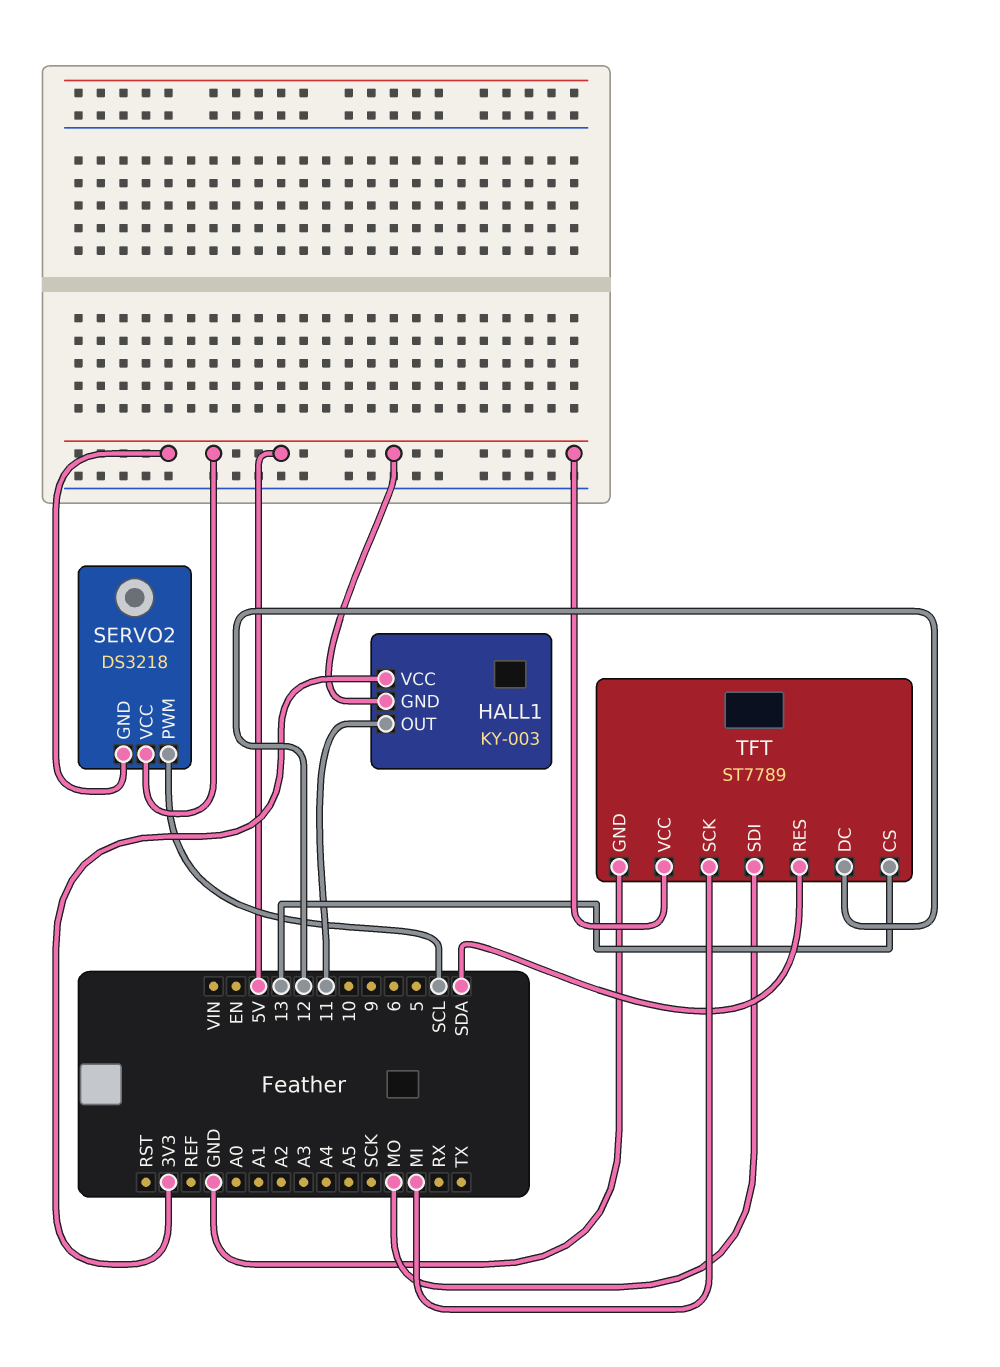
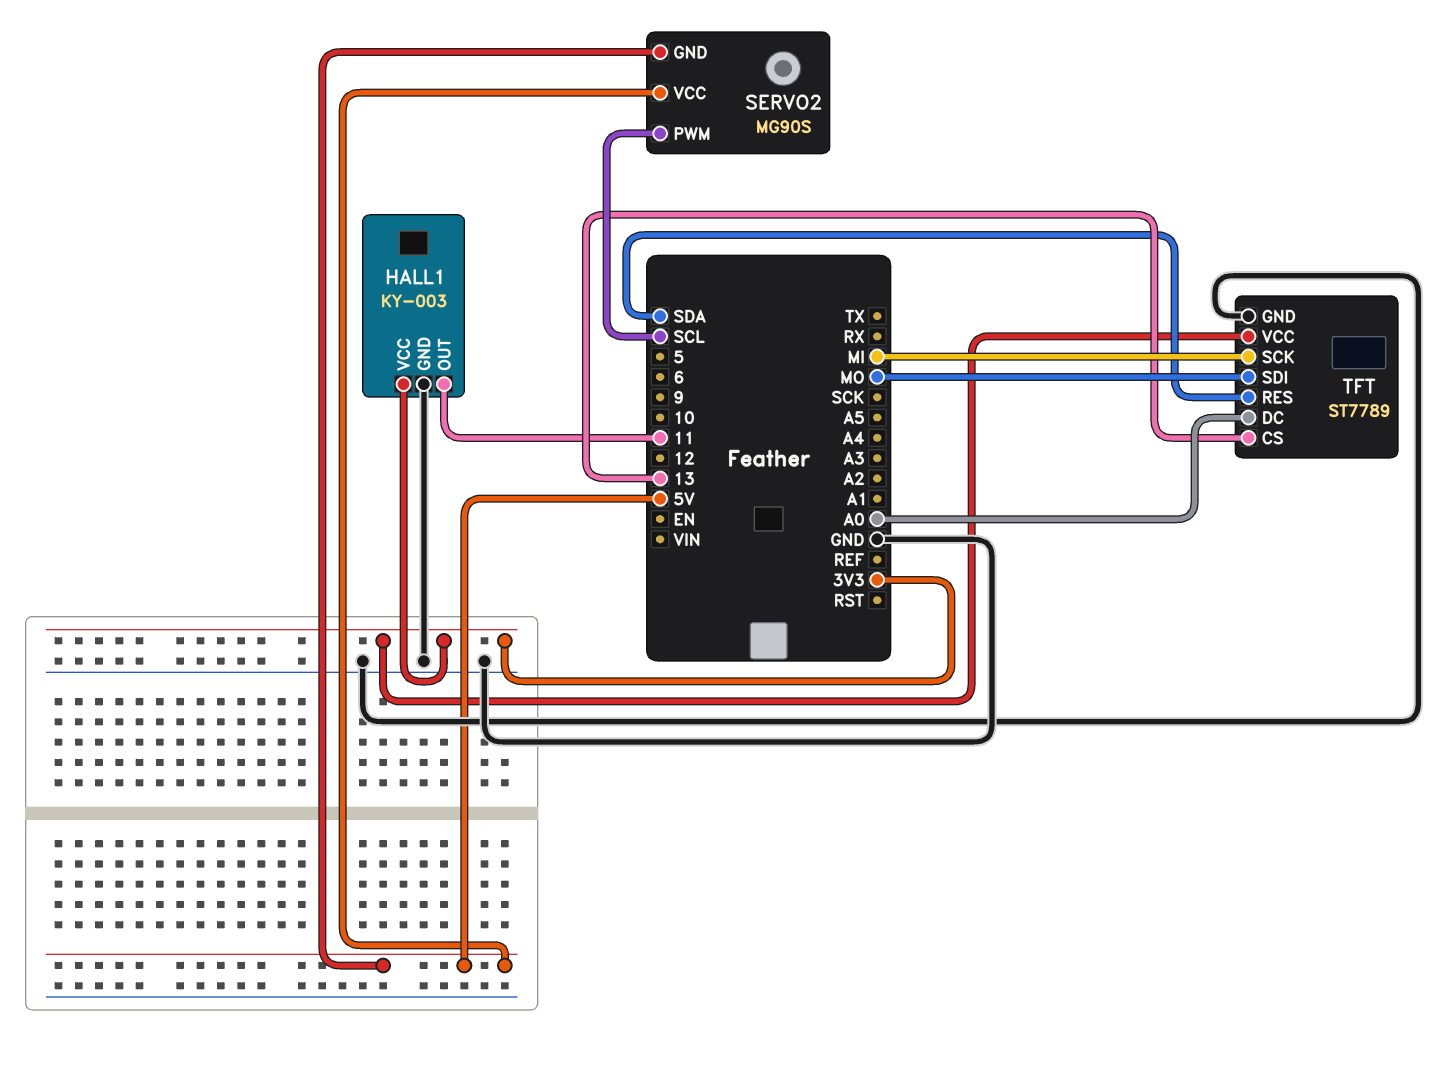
HALL1 pin GND: 5V -> GND
SERVO2: DS3218 -> MG90S
TFT pin DC: 12 -> A0
TFT pin VCC: 5V -> 3V3

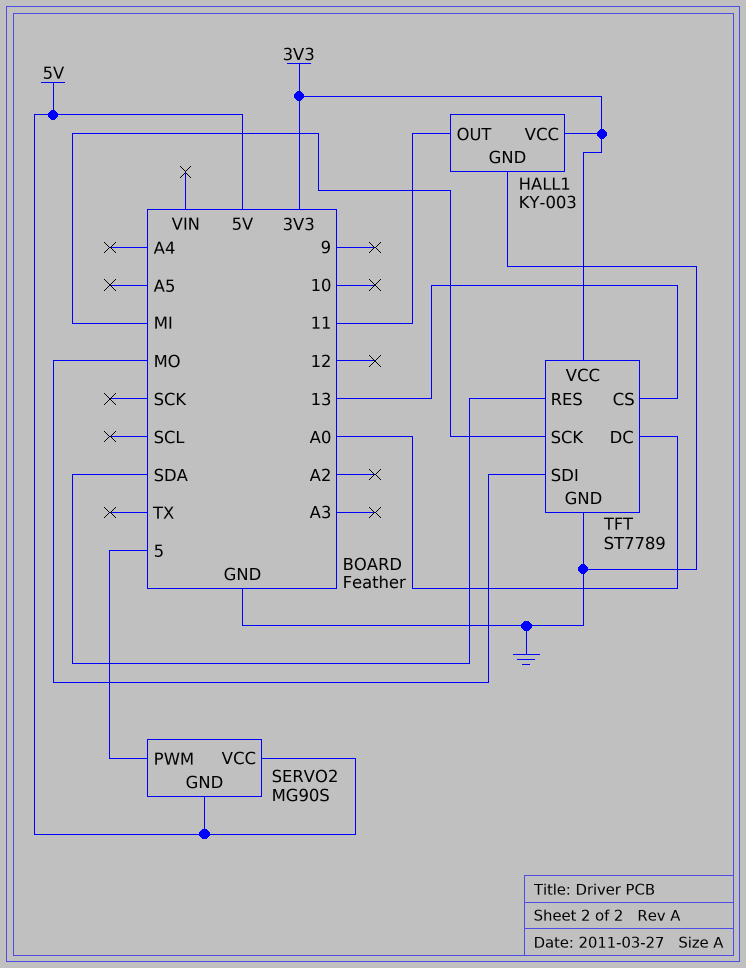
SERVO2 pin PWM: SCL -> 5

